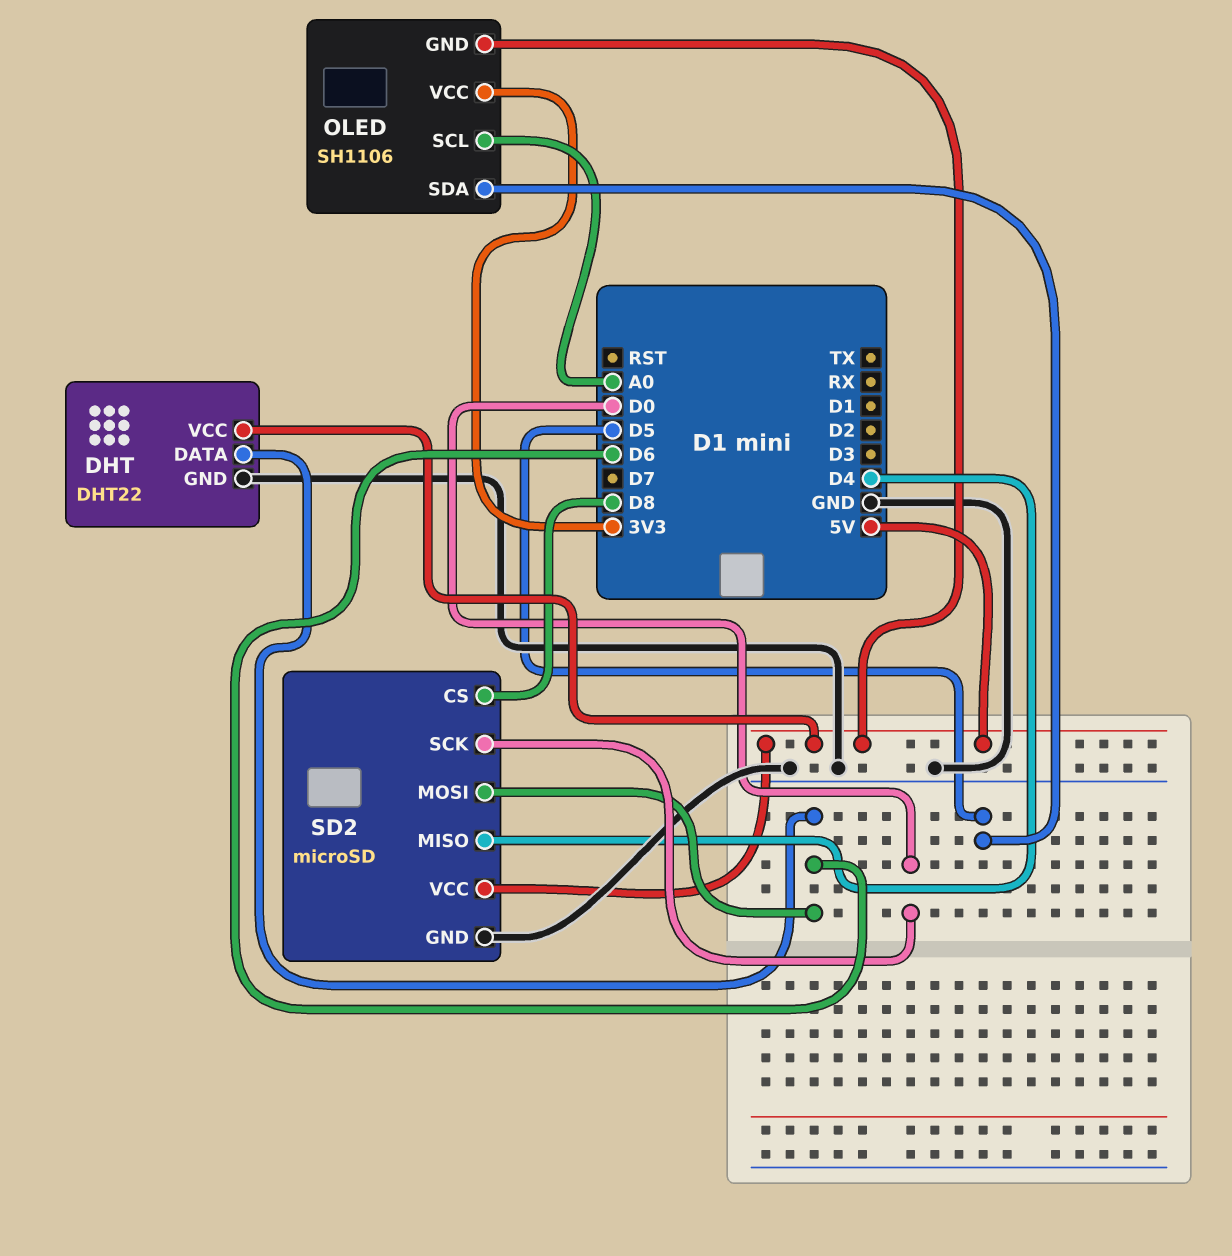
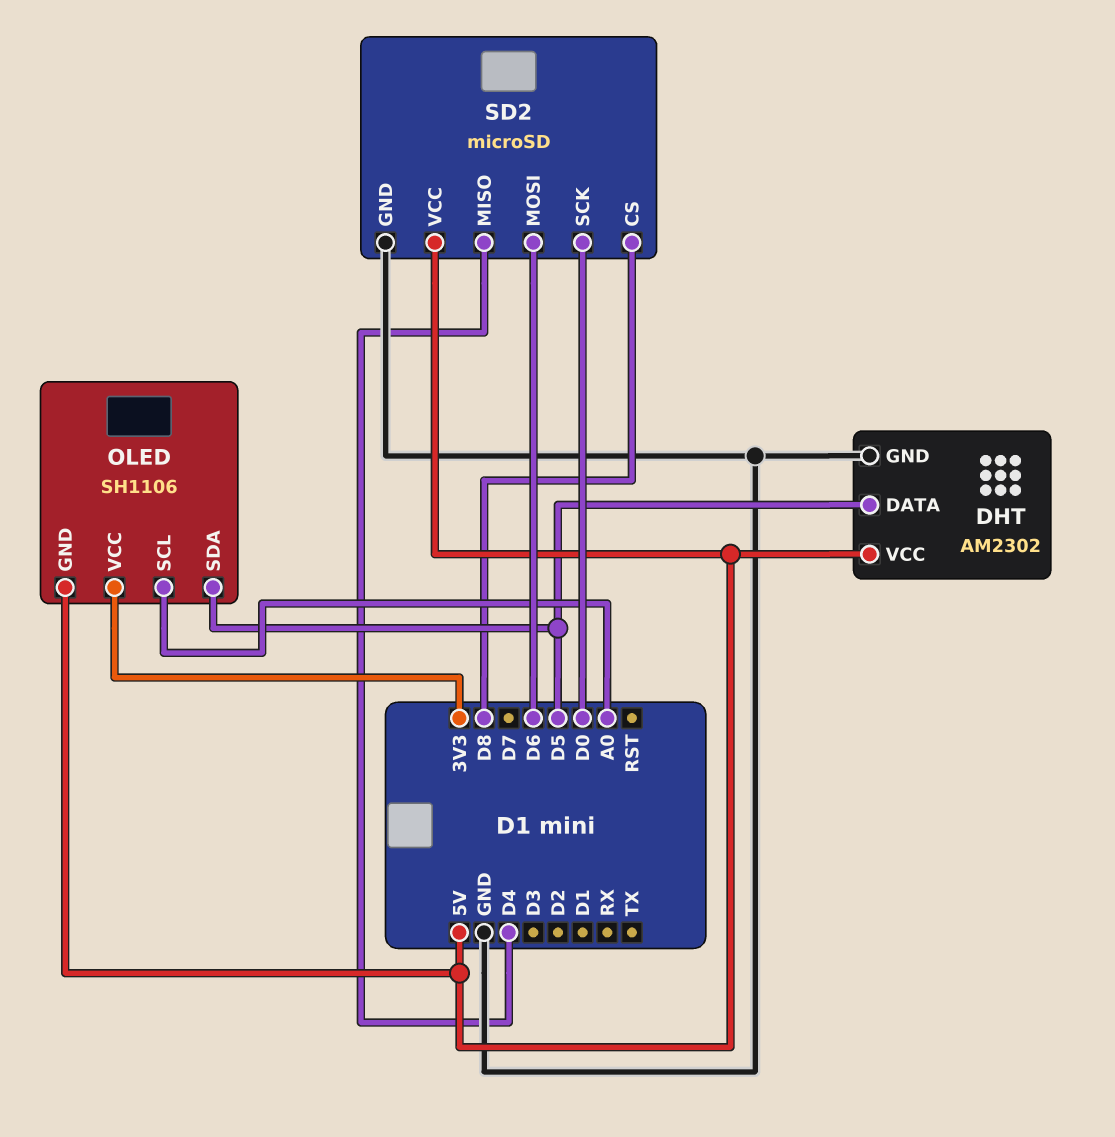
DHT: DHT22 -> AM2302
DHT pin DATA: D6 -> D5

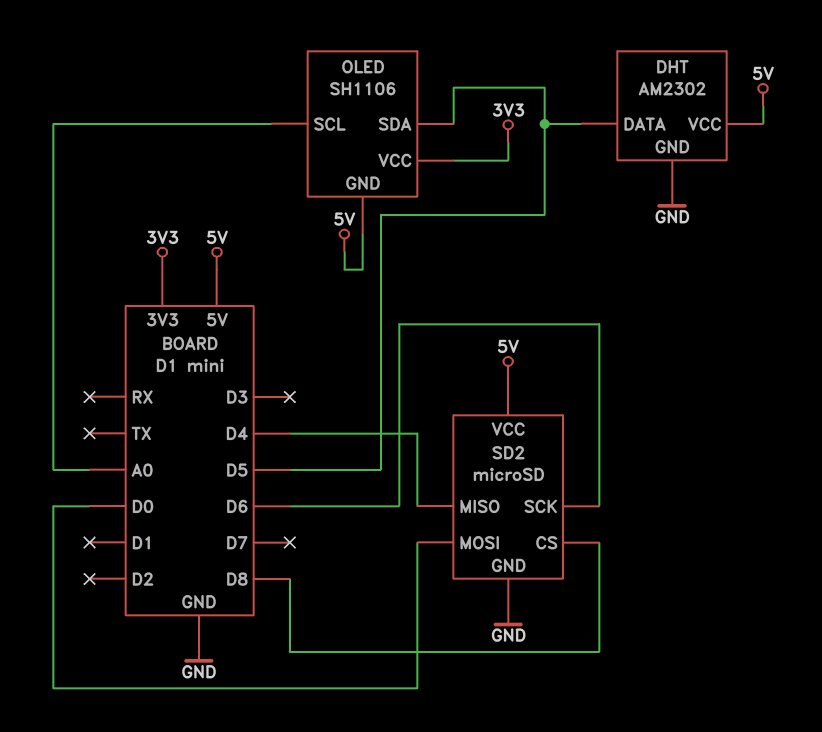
SD2 pin MOSI: D6 -> D0
SD2 pin SCK: D0 -> D6

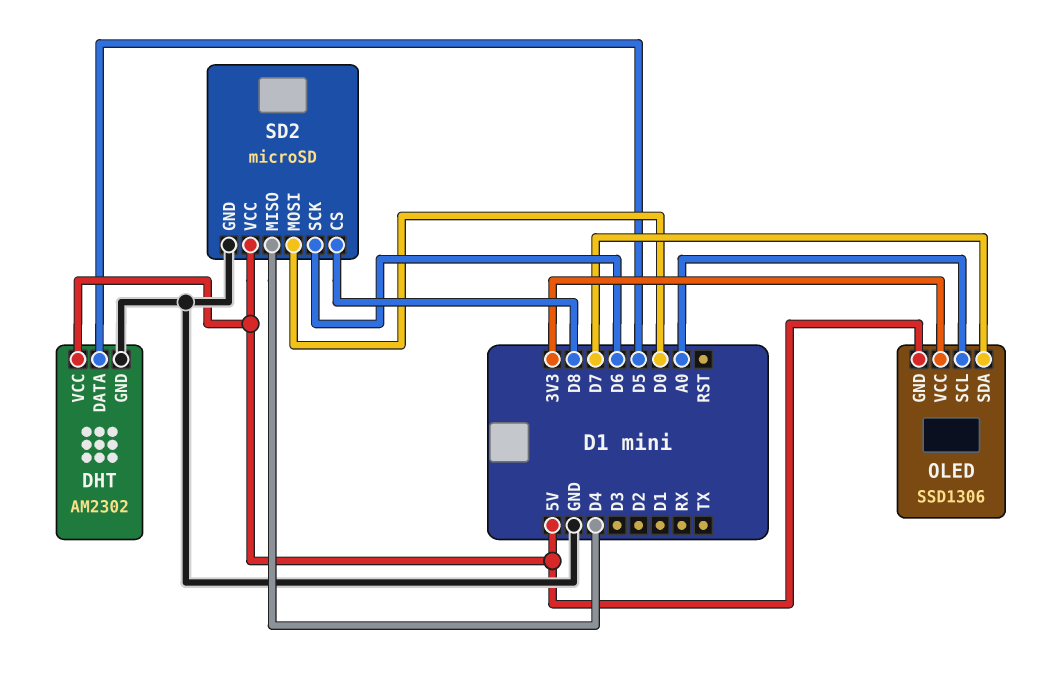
OLED: SH1106 -> SSD1306
OLED pin SDA: D5 -> D7

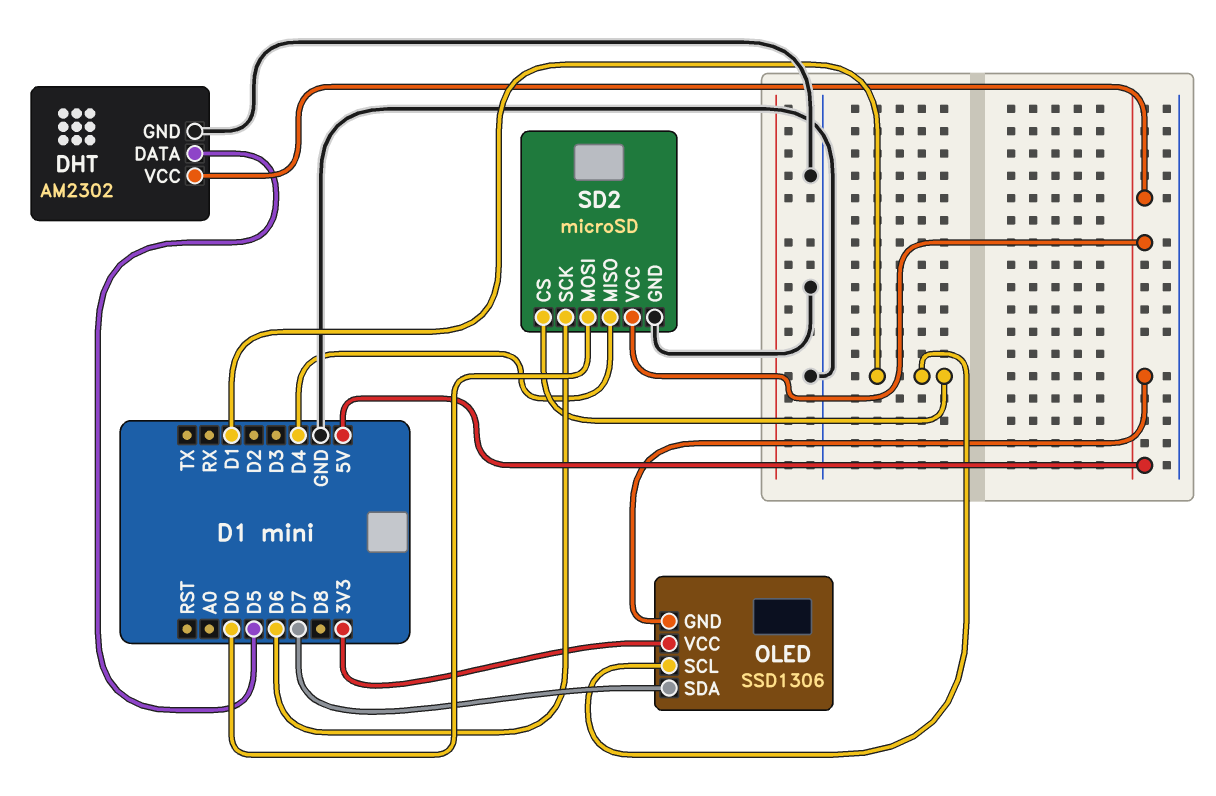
OLED pin SCL: A0 -> D1
SD2 pin CS: D8 -> D1

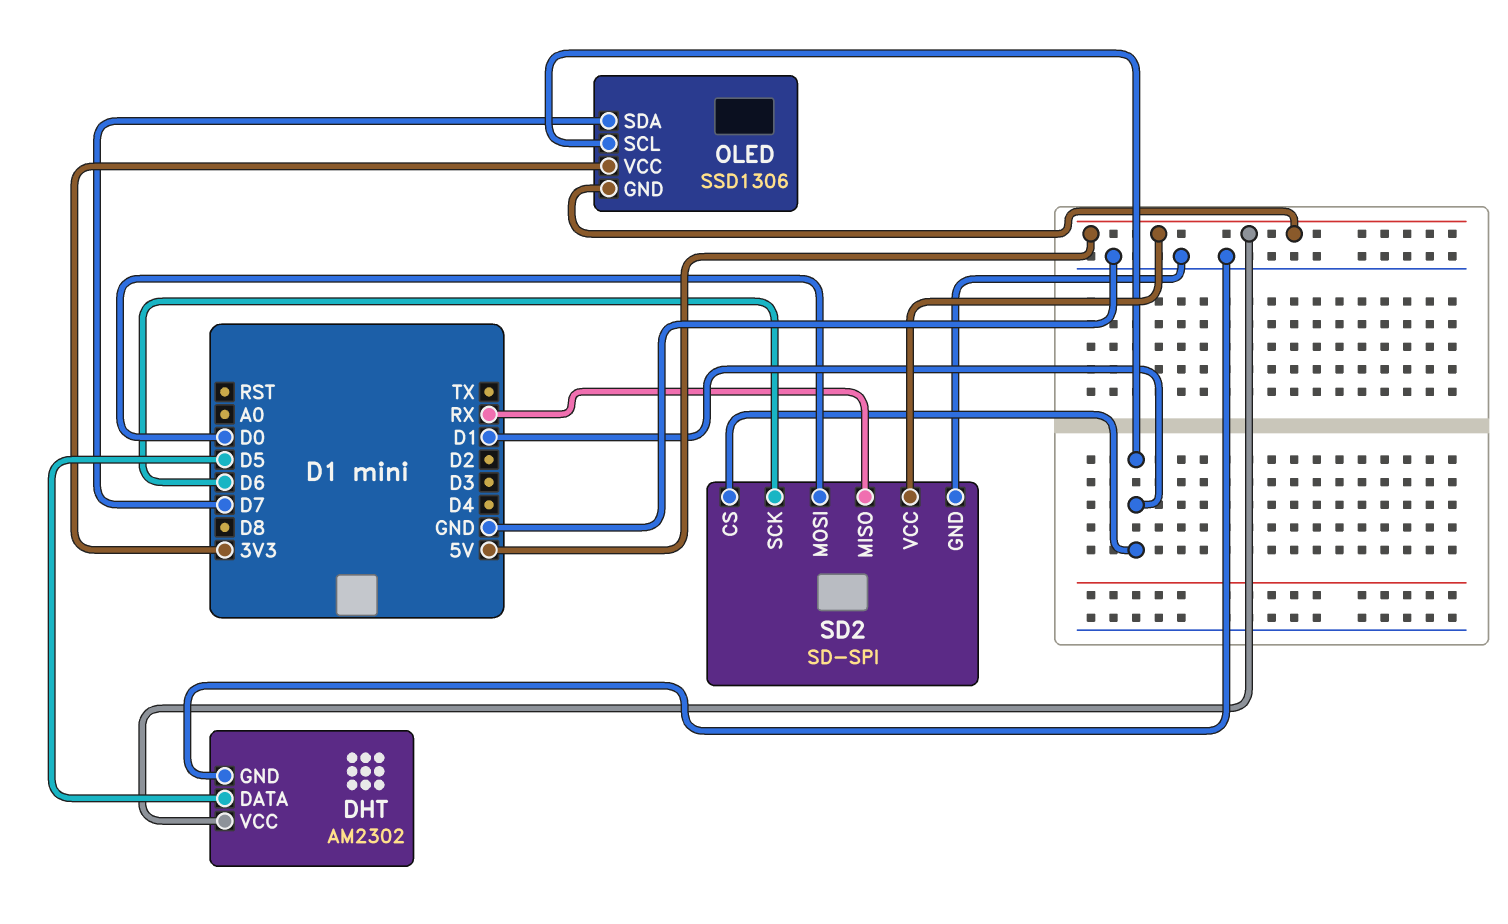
SD2: microSD -> SD-SPI
SD2 pin MISO: D4 -> RX

